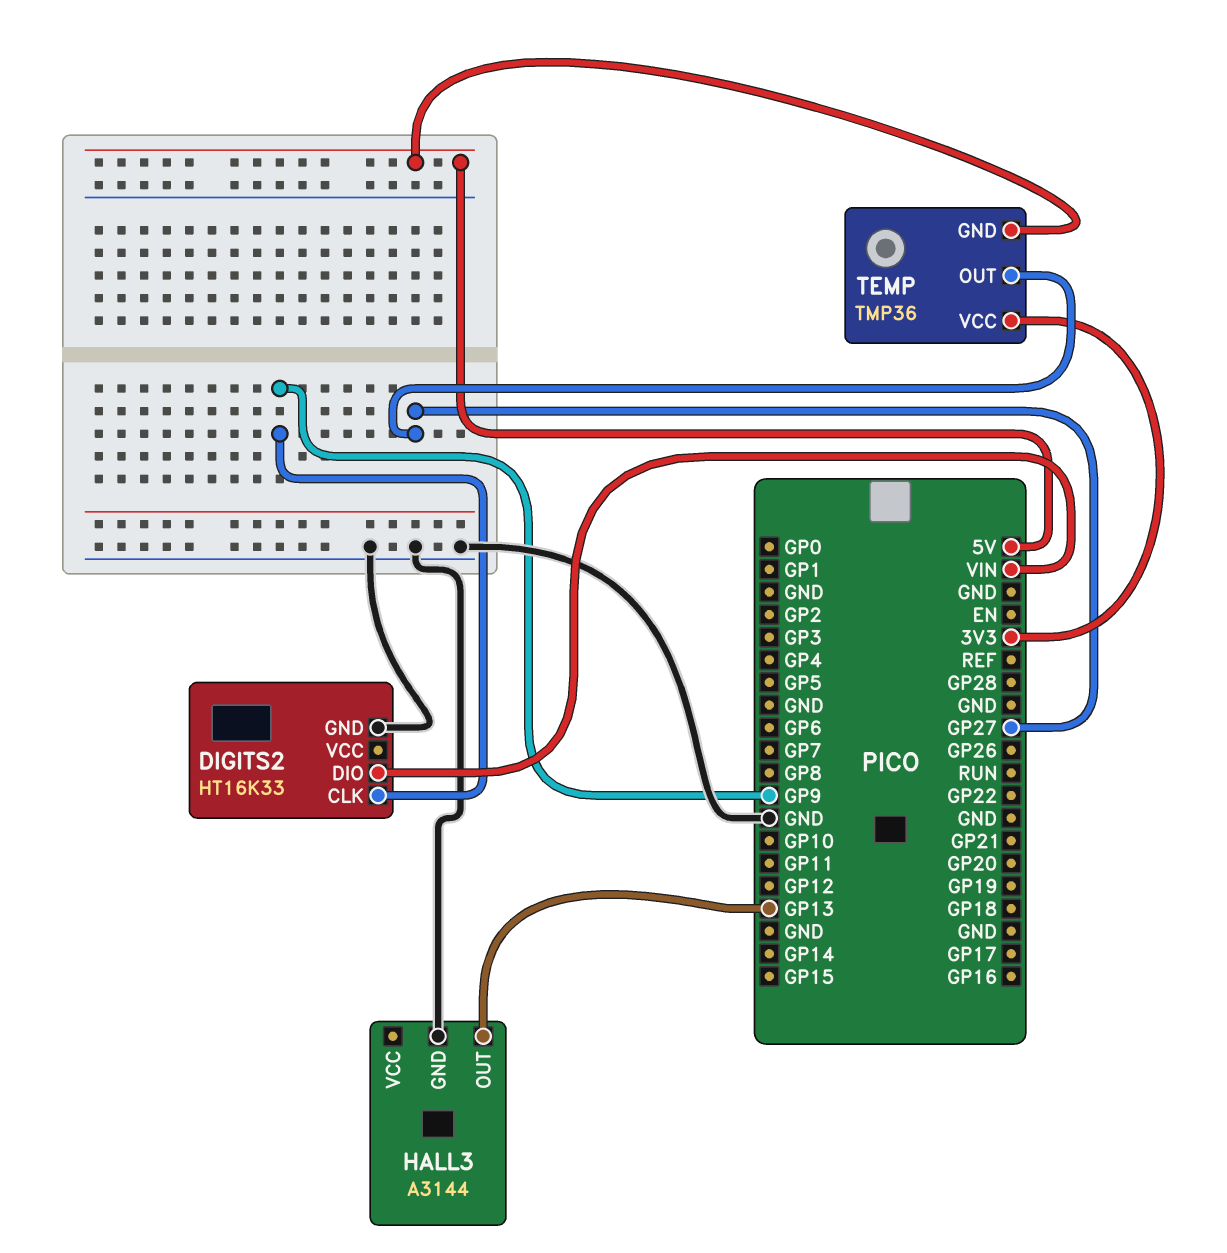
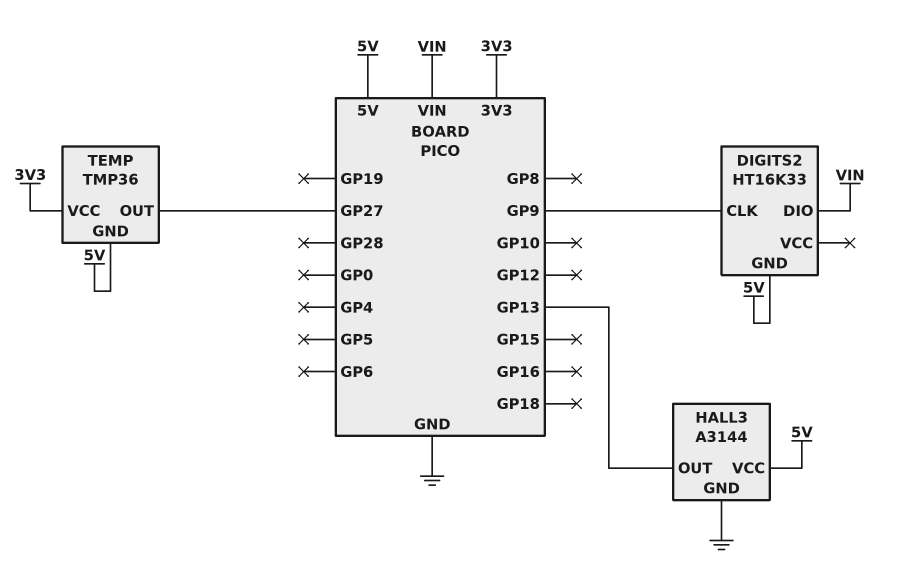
DIGITS2 pin GND: GND -> 5V
HALL3 pin VCC: none -> 5V

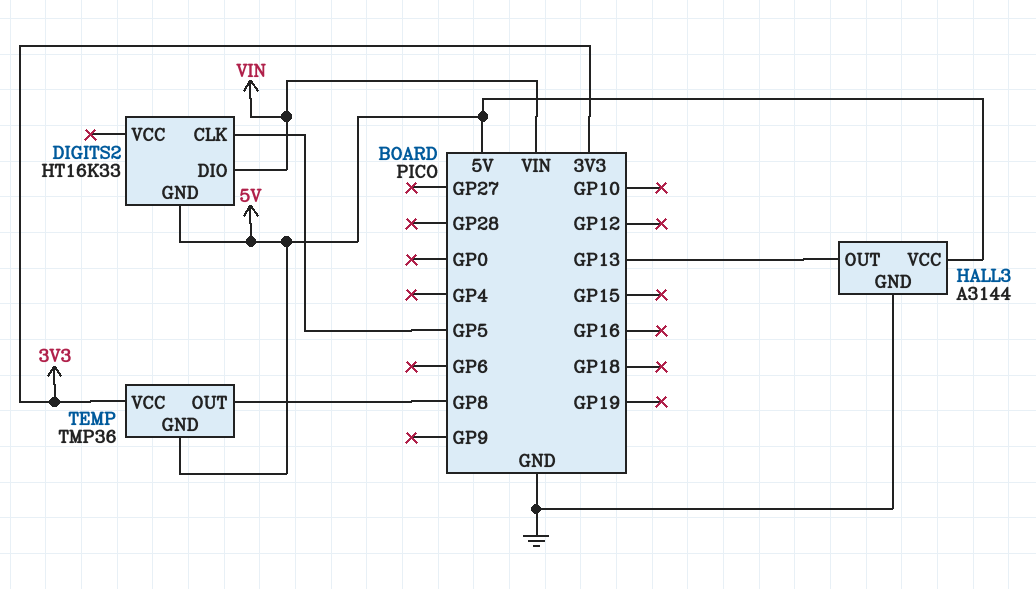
DIGITS2 pin CLK: GP9 -> GP5
TEMP pin OUT: GP27 -> GP8

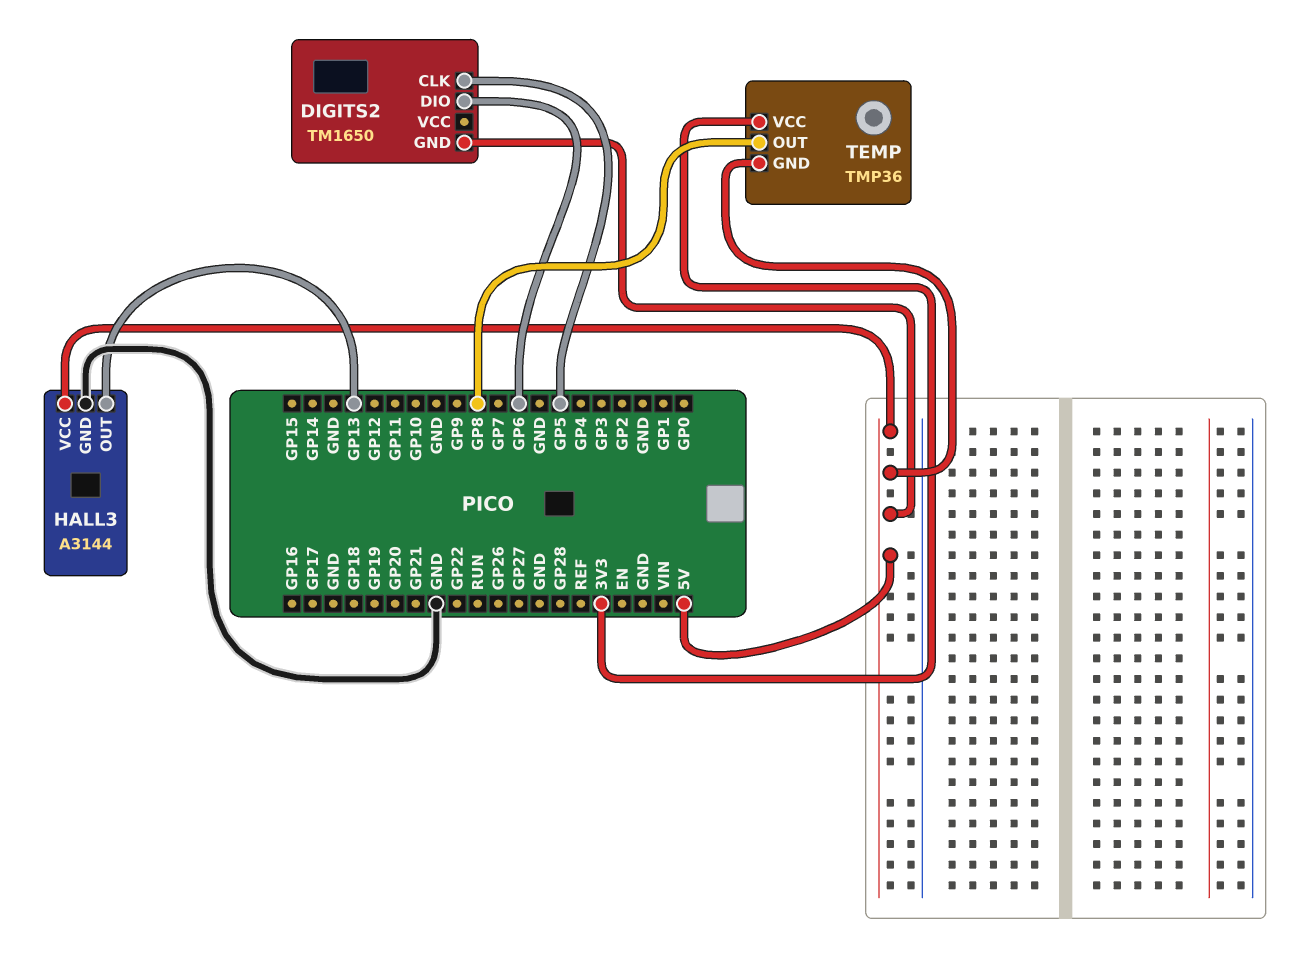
DIGITS2: HT16K33 -> TM1650
DIGITS2 pin DIO: VIN -> GP6

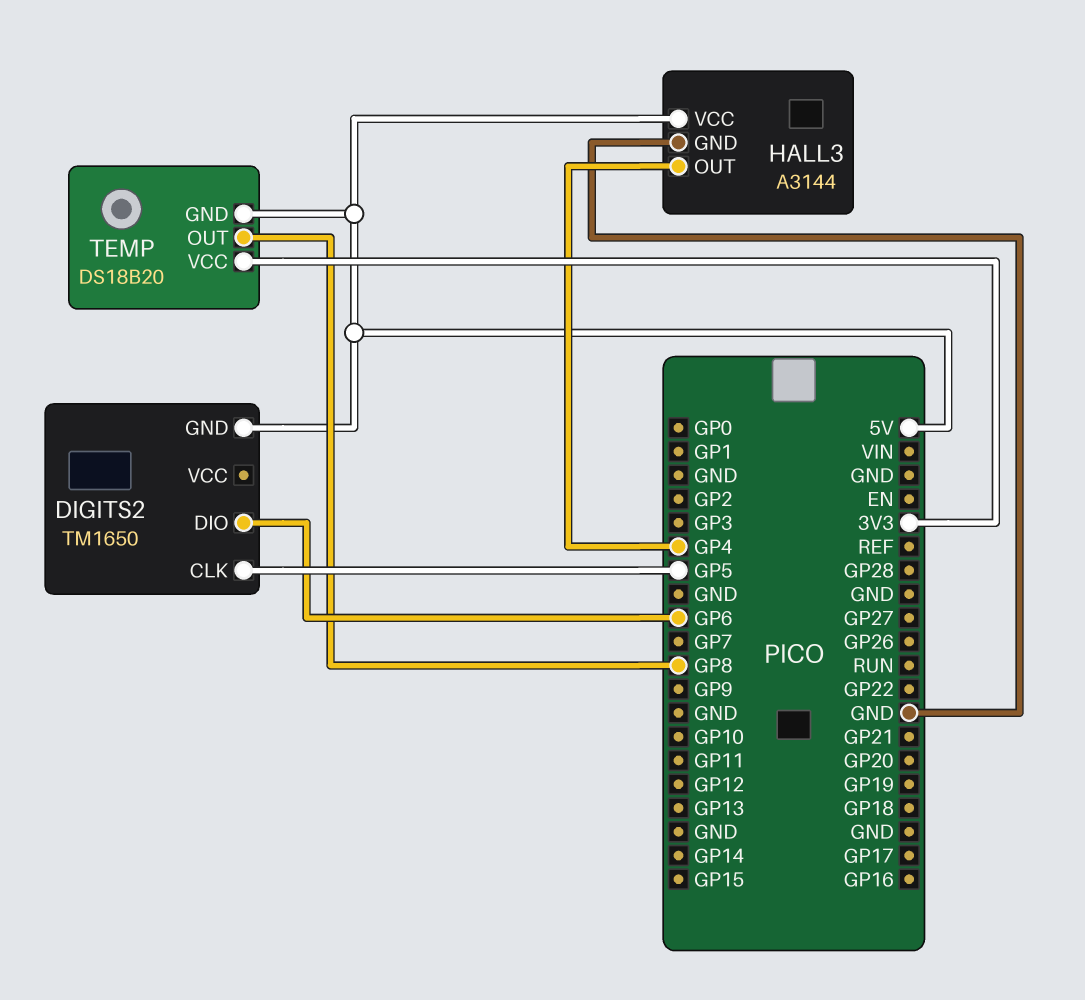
HALL3 pin OUT: GP13 -> GP4
TEMP: TMP36 -> DS18B20

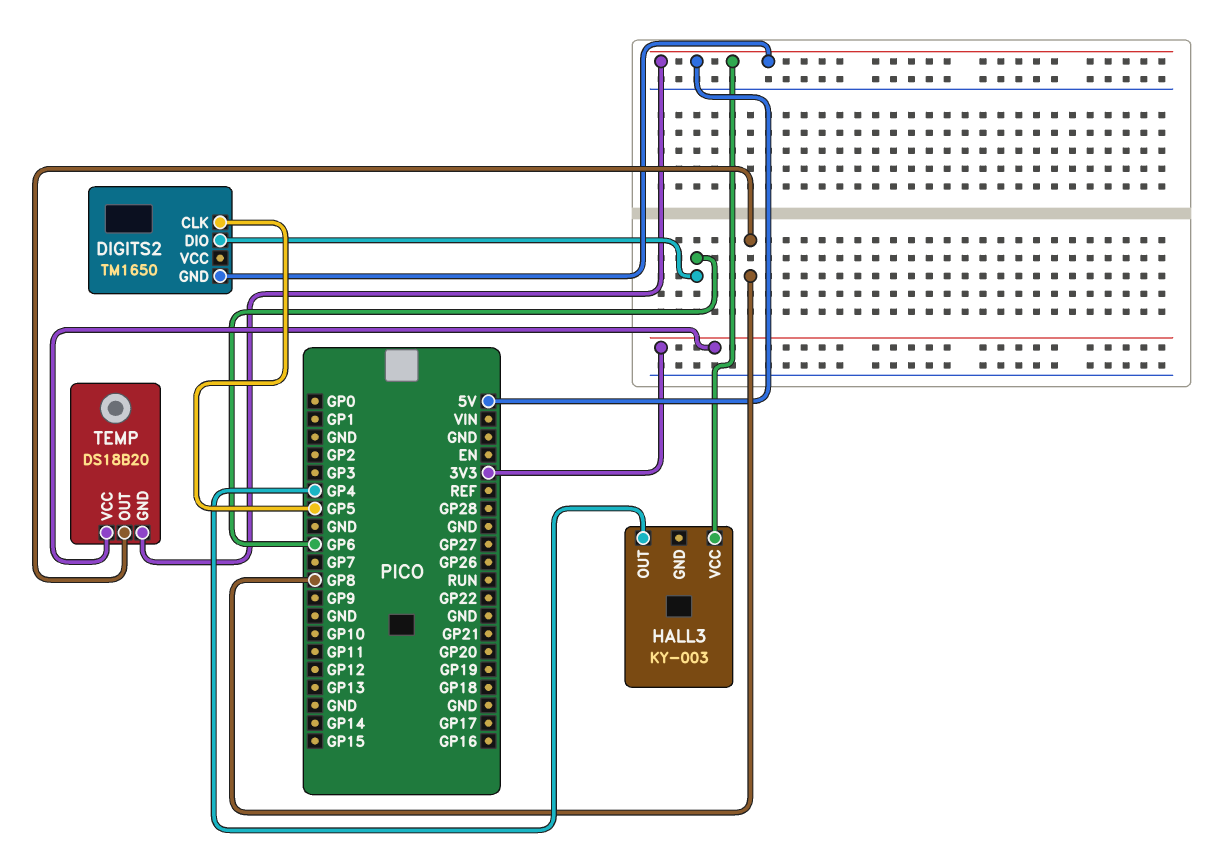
HALL3: A3144 -> KY-003
HALL3 pin GND: GND -> none

